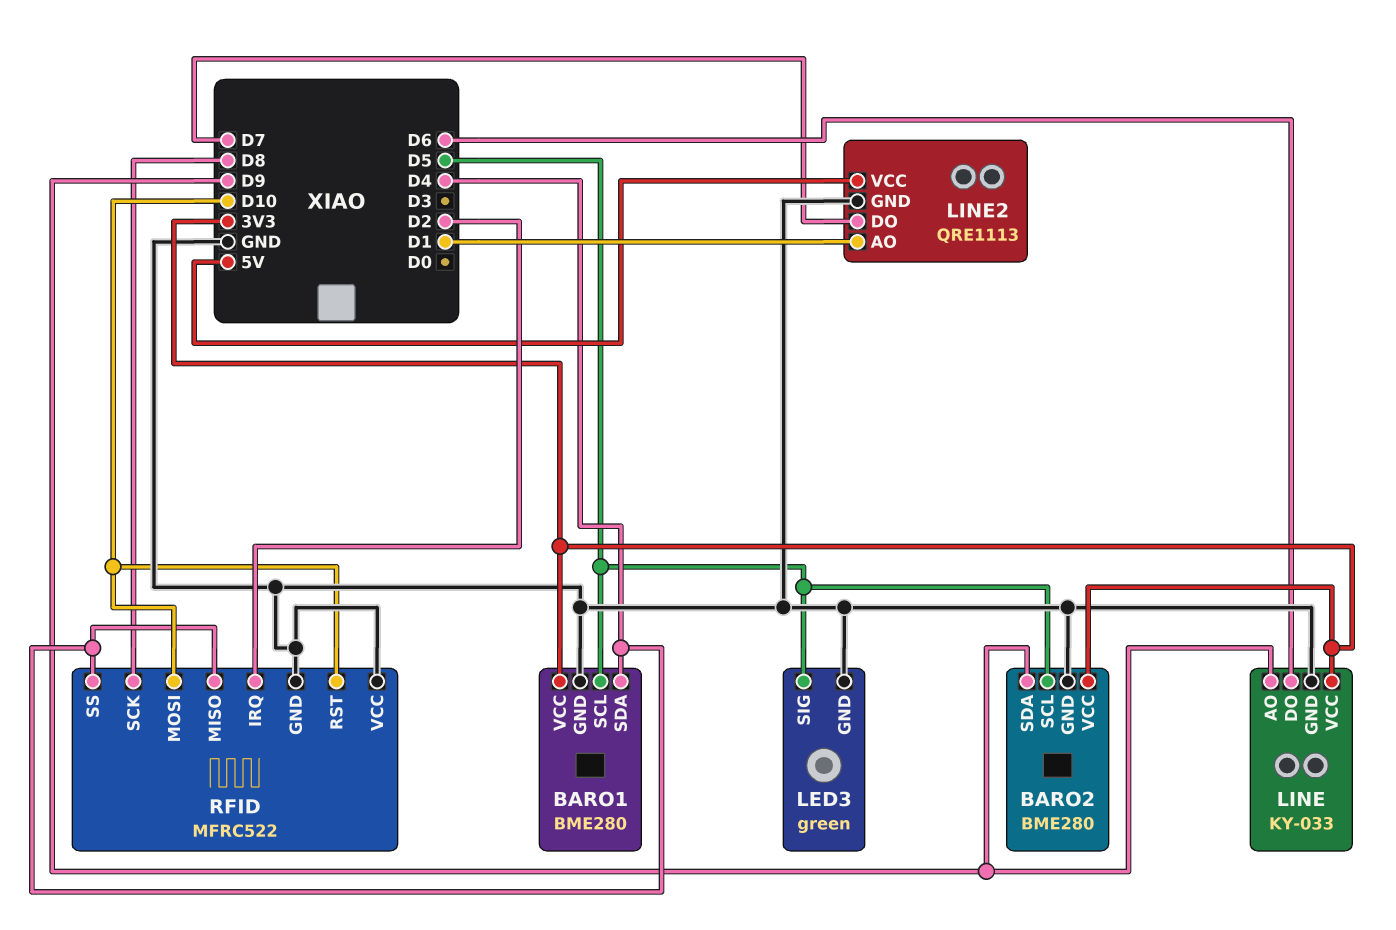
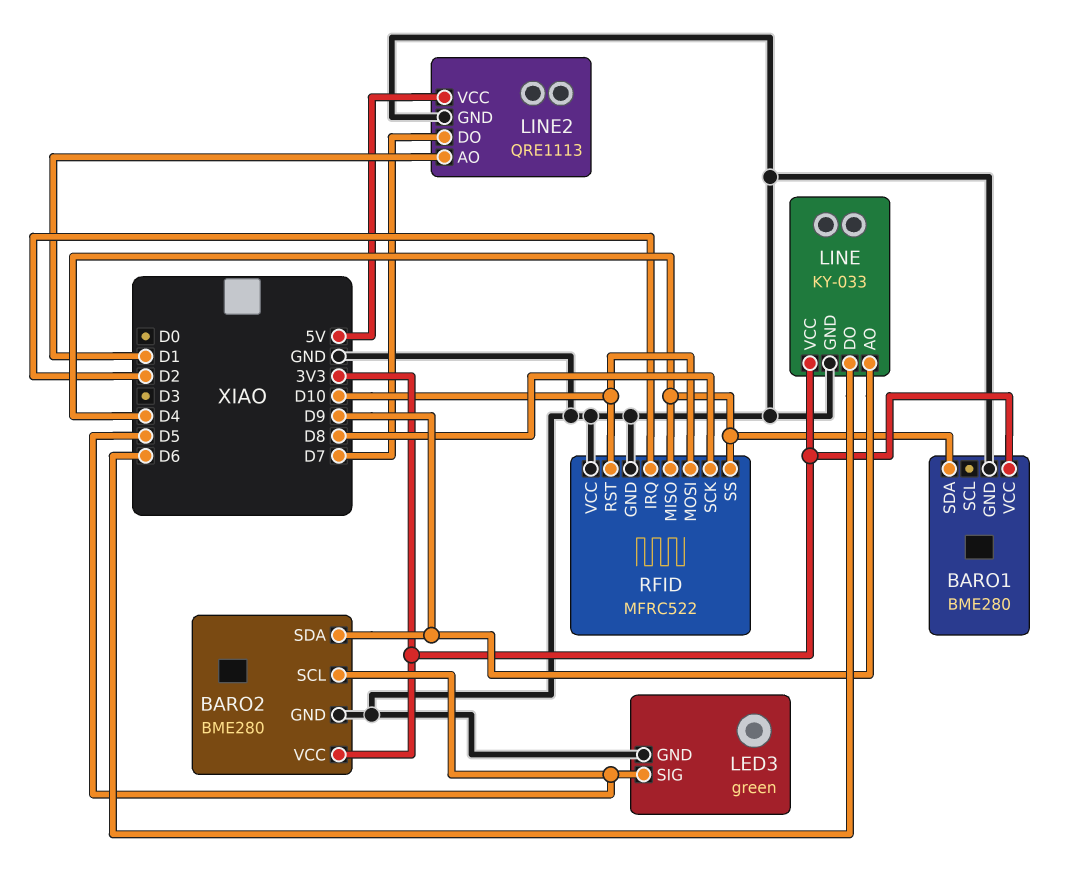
BARO1 pin SCL: D5 -> none

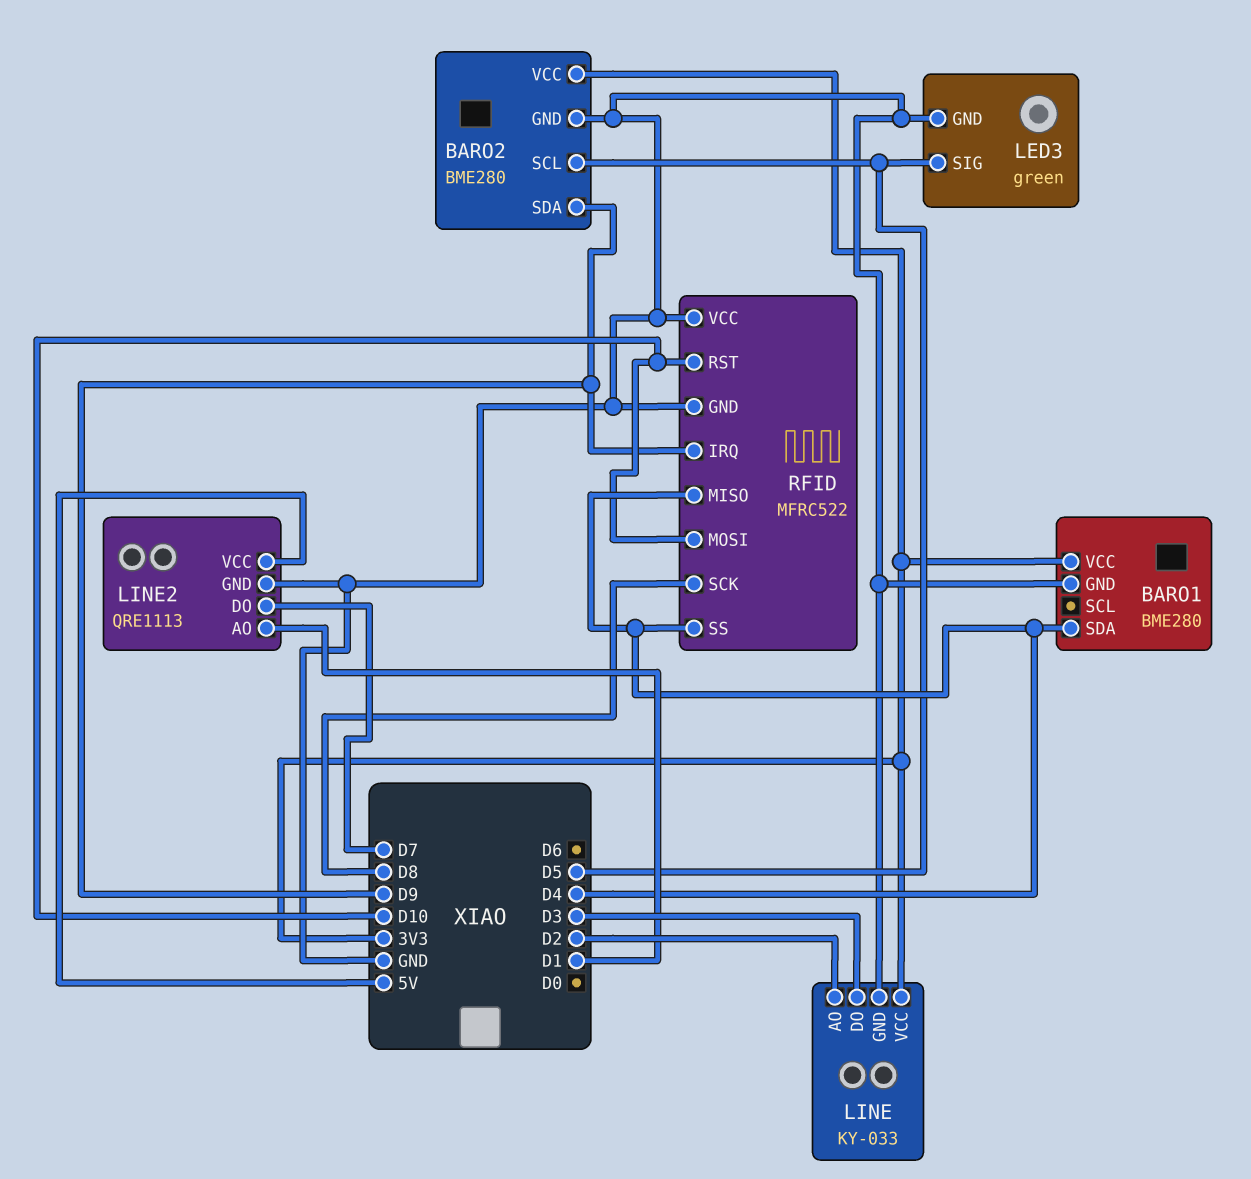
LINE pin AO: D9 -> D2
LINE pin DO: D6 -> D3
RFID pin IRQ: D2 -> D9

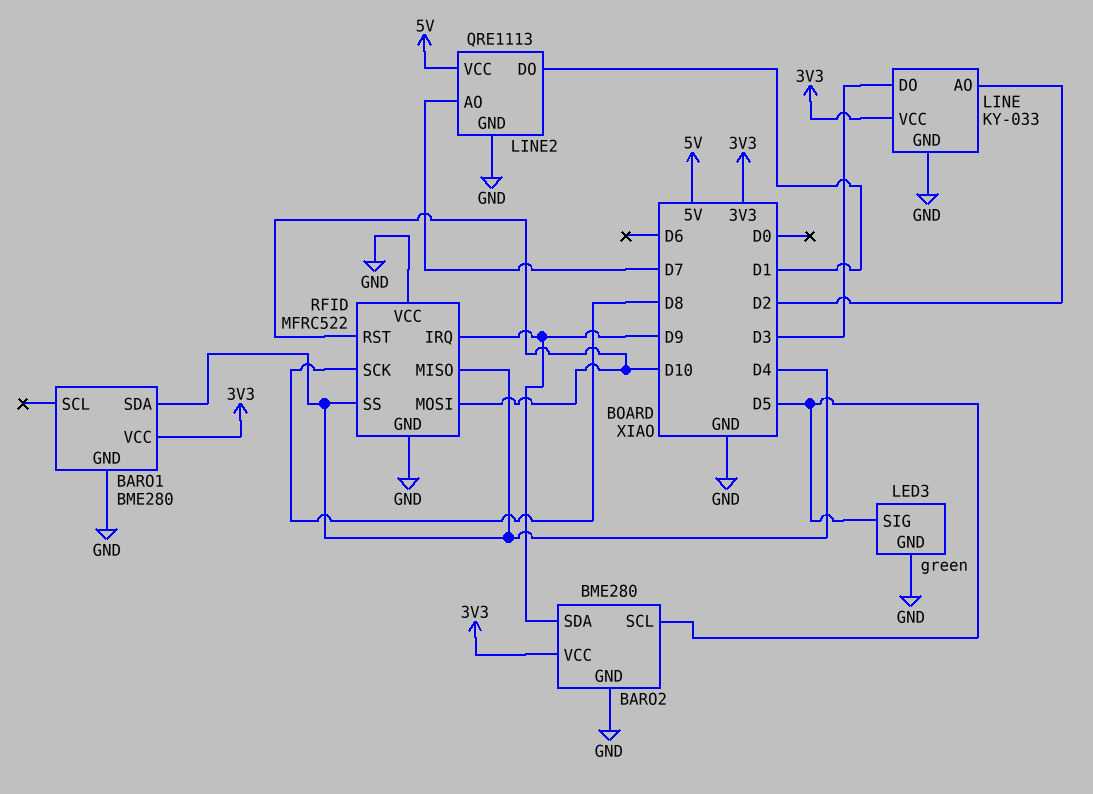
LINE2 pin AO: D1 -> D7
LINE2 pin DO: D7 -> D1

